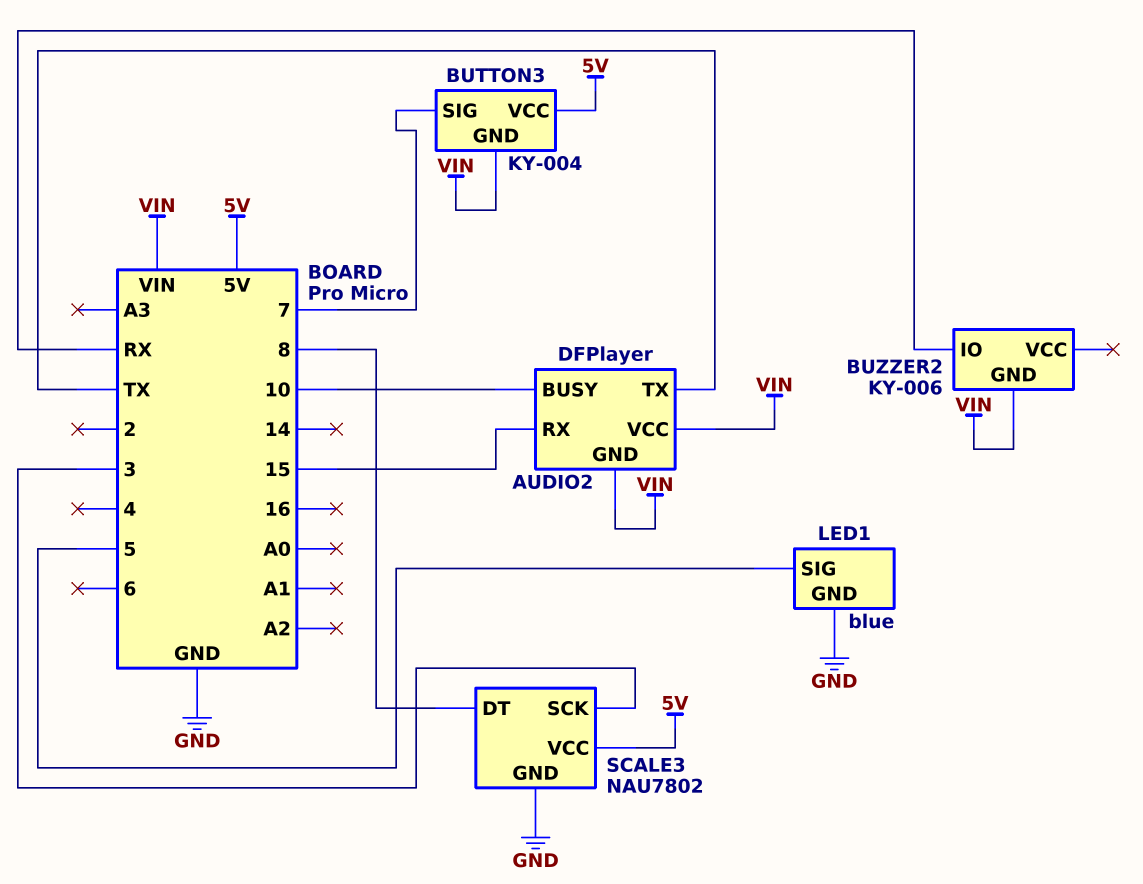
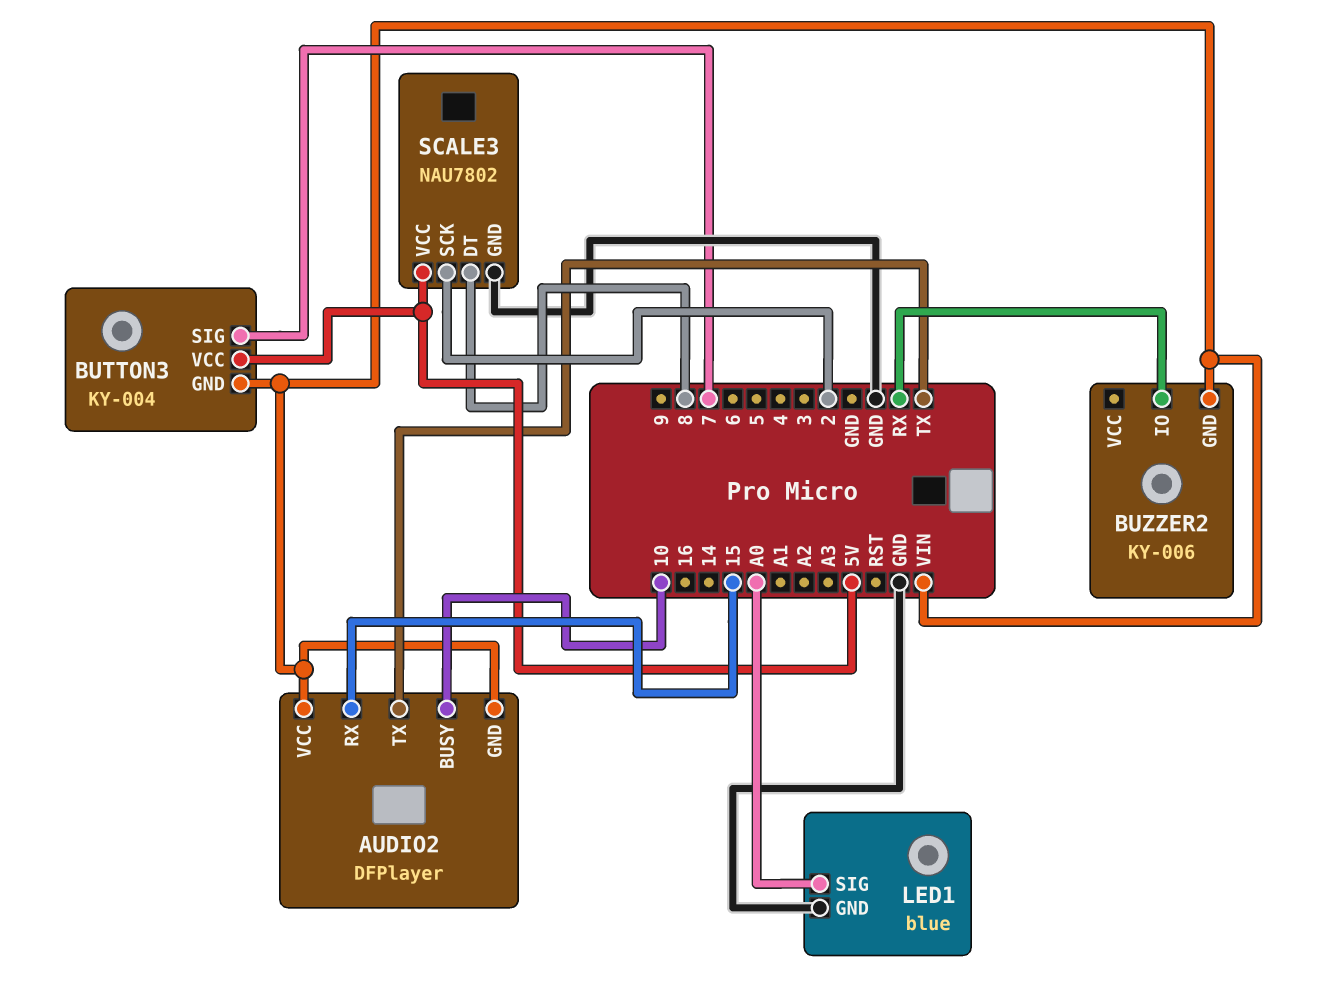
LED1 pin SIG: 5 -> A0
SCALE3 pin SCK: 3 -> 2

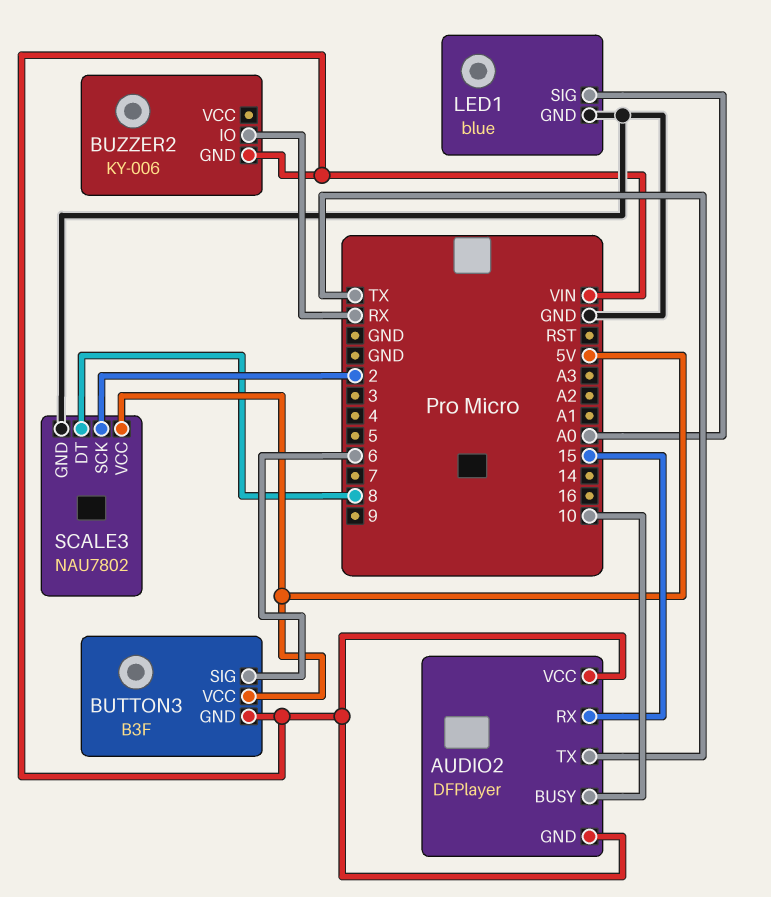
BUTTON3: KY-004 -> B3F
BUTTON3 pin SIG: 7 -> 6

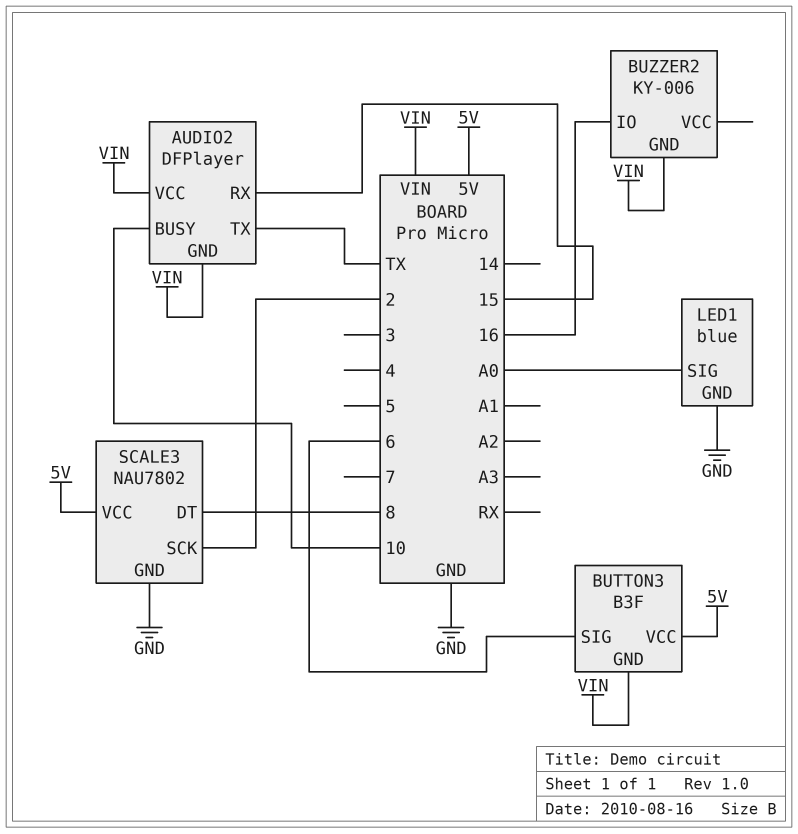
BUZZER2 pin IO: RX -> 16

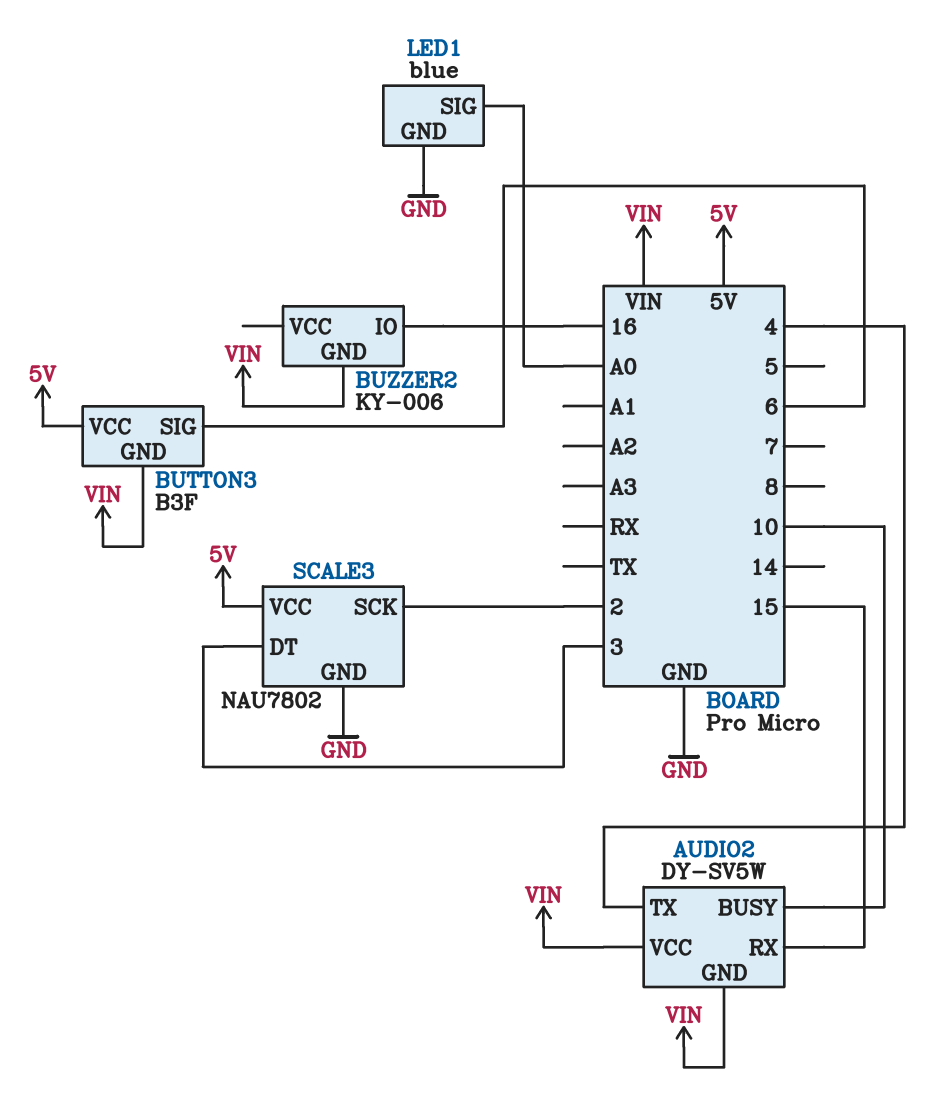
AUDIO2: DFPlayer -> DY-SV5W
AUDIO2 pin TX: TX -> 4
SCALE3 pin DT: 8 -> 3

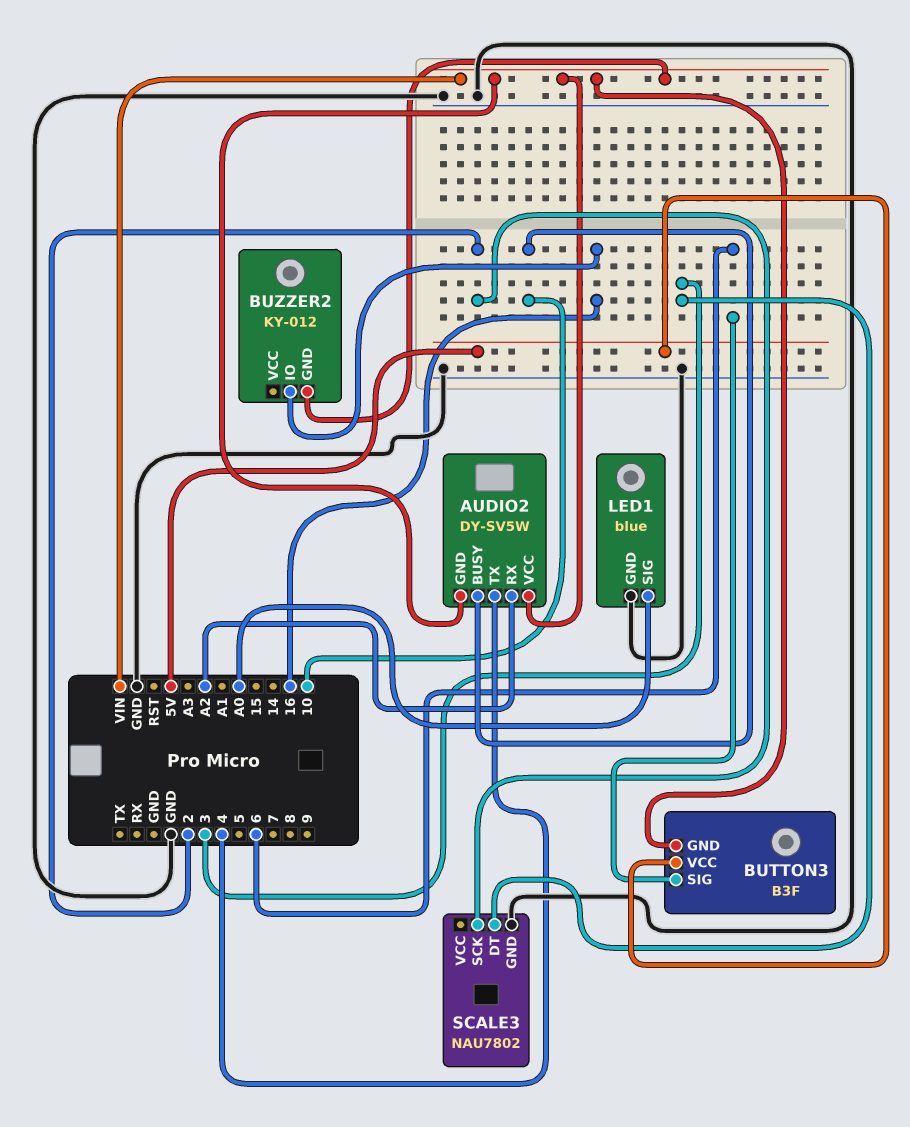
AUDIO2 pin RX: 15 -> A2
BUZZER2: KY-006 -> KY-012
SCALE3 pin VCC: 5V -> none

